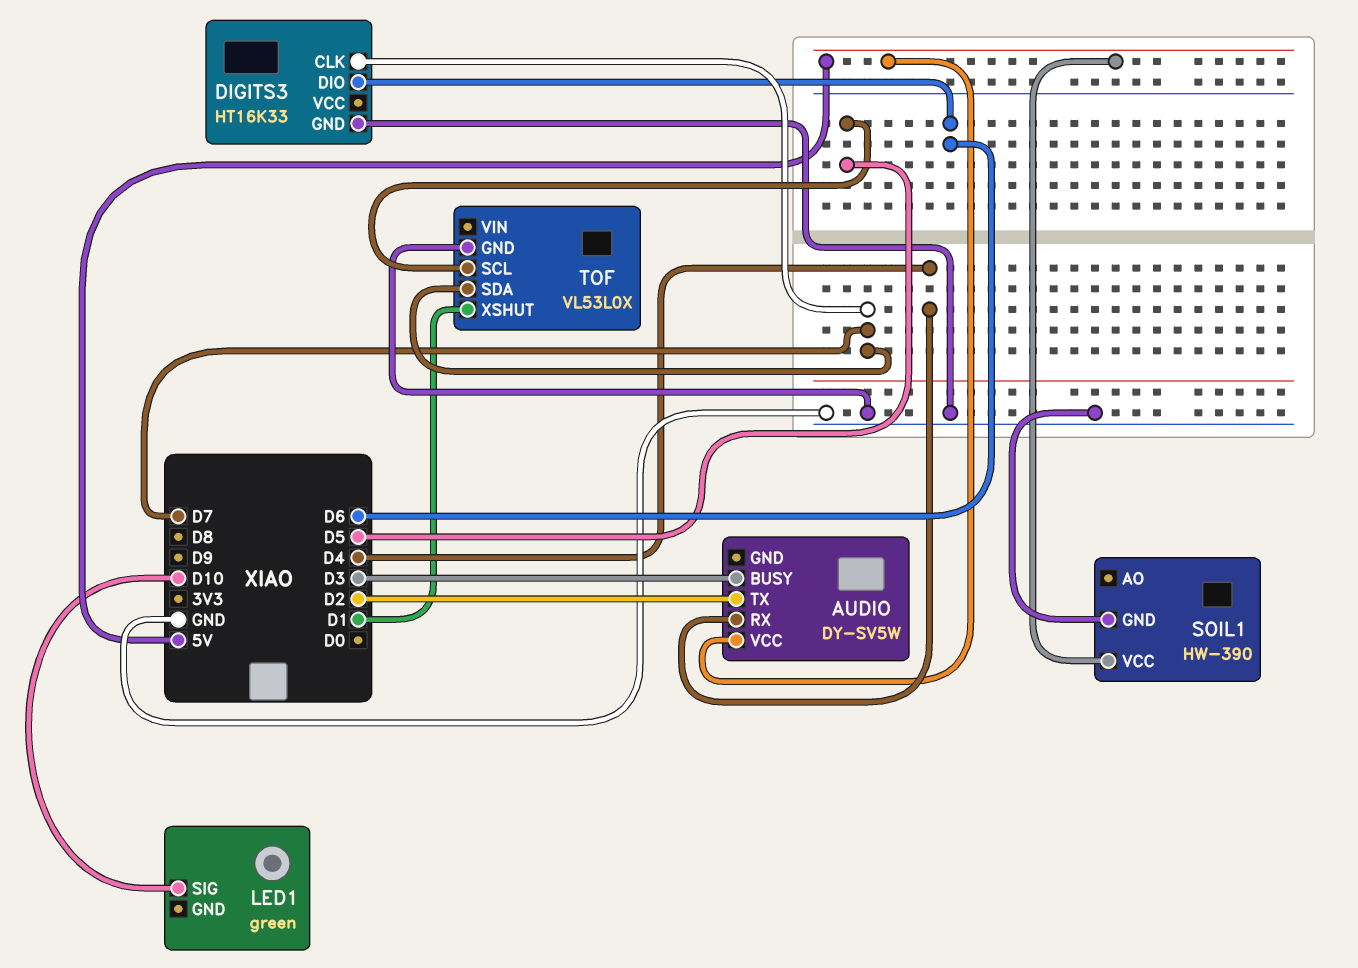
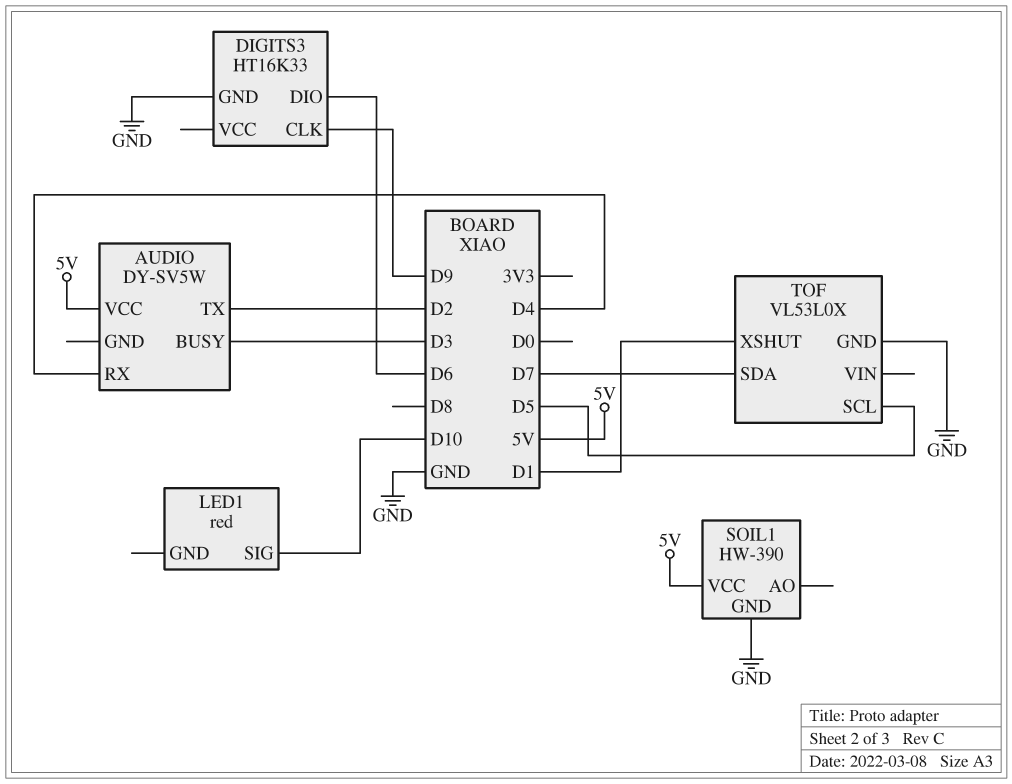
DIGITS3 pin CLK: D7 -> D9
LED1: green -> red

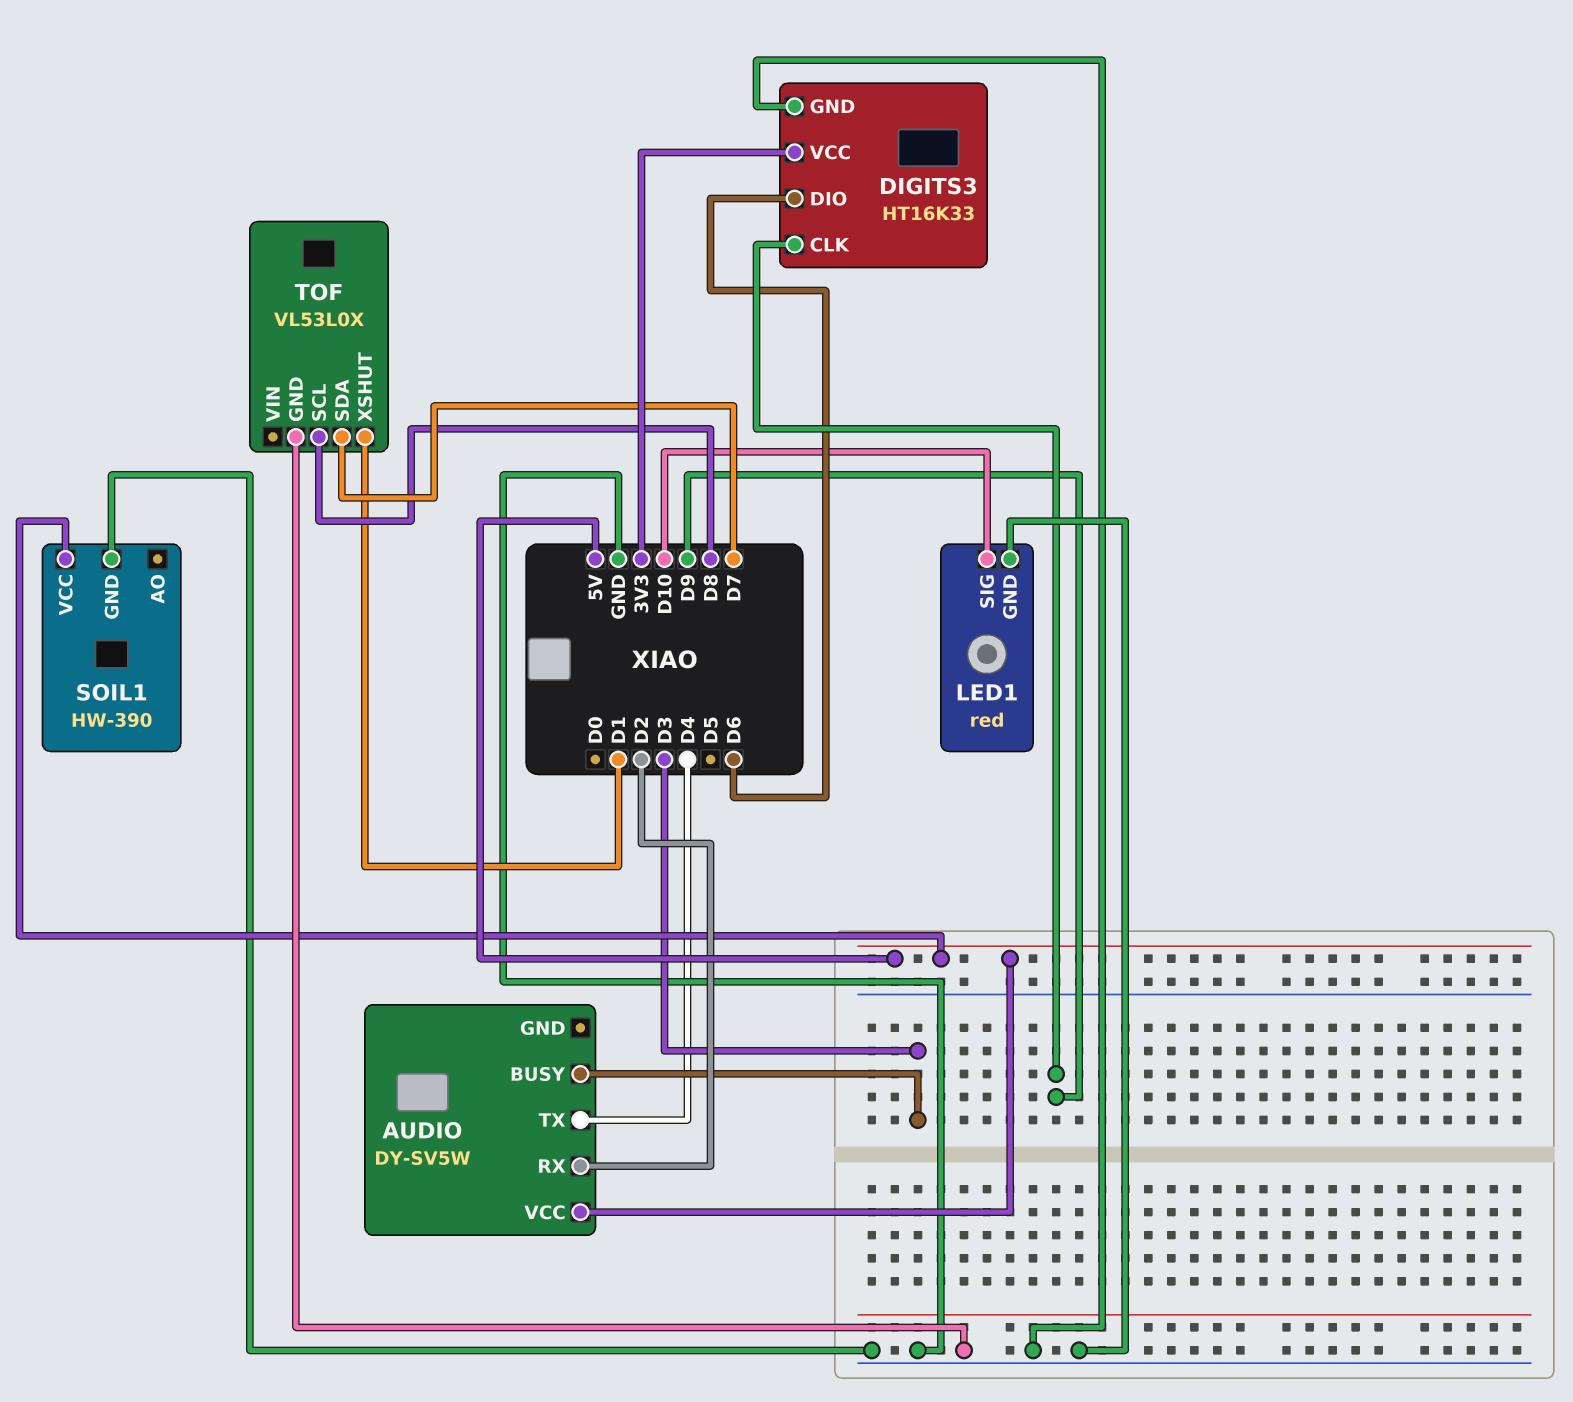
AUDIO pin RX: D4 -> D2
AUDIO pin TX: D2 -> D4
DIGITS3 pin VCC: none -> 3V3
LED1 pin GND: none -> GND
TOF pin SCL: D5 -> D8

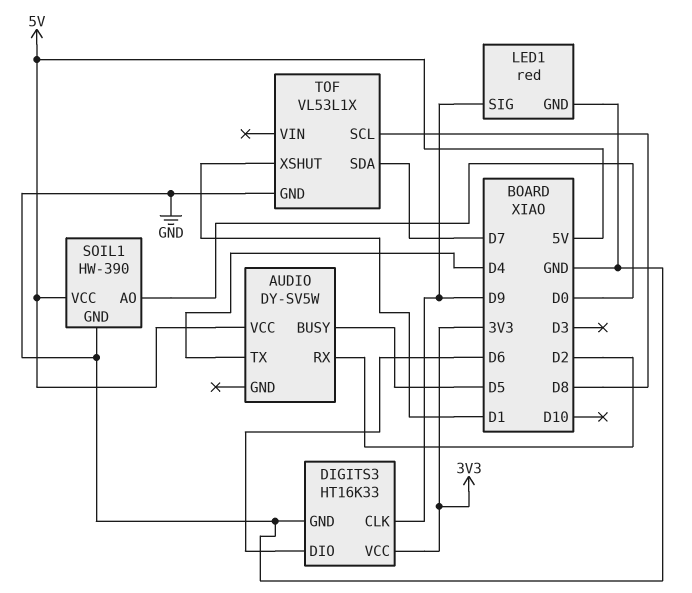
AUDIO pin BUSY: D3 -> D5
LED1 pin SIG: D10 -> D9
SOIL1 pin AO: none -> D0
TOF: VL53L0X -> VL53L1X

